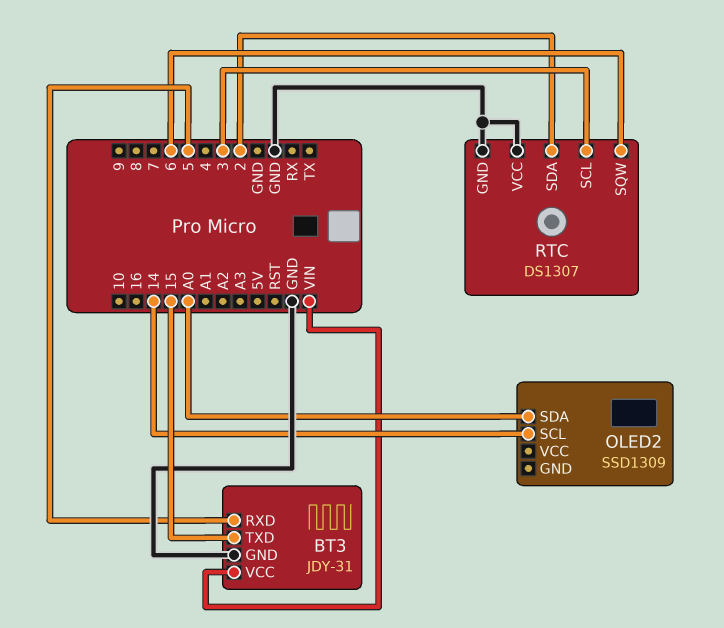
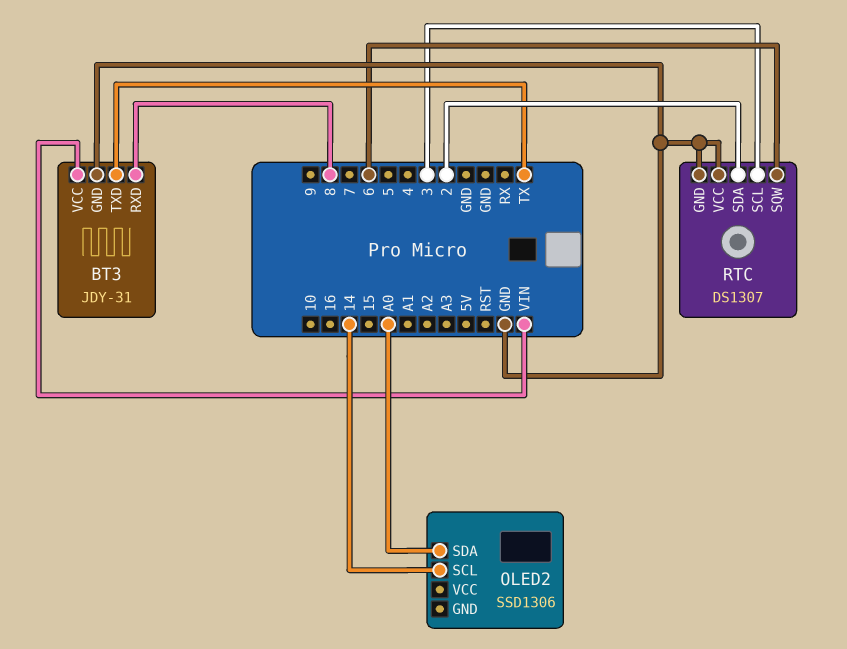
BT3 pin RXD: 5 -> 8
BT3 pin TXD: 15 -> TX
OLED2: SSD1309 -> SSD1306

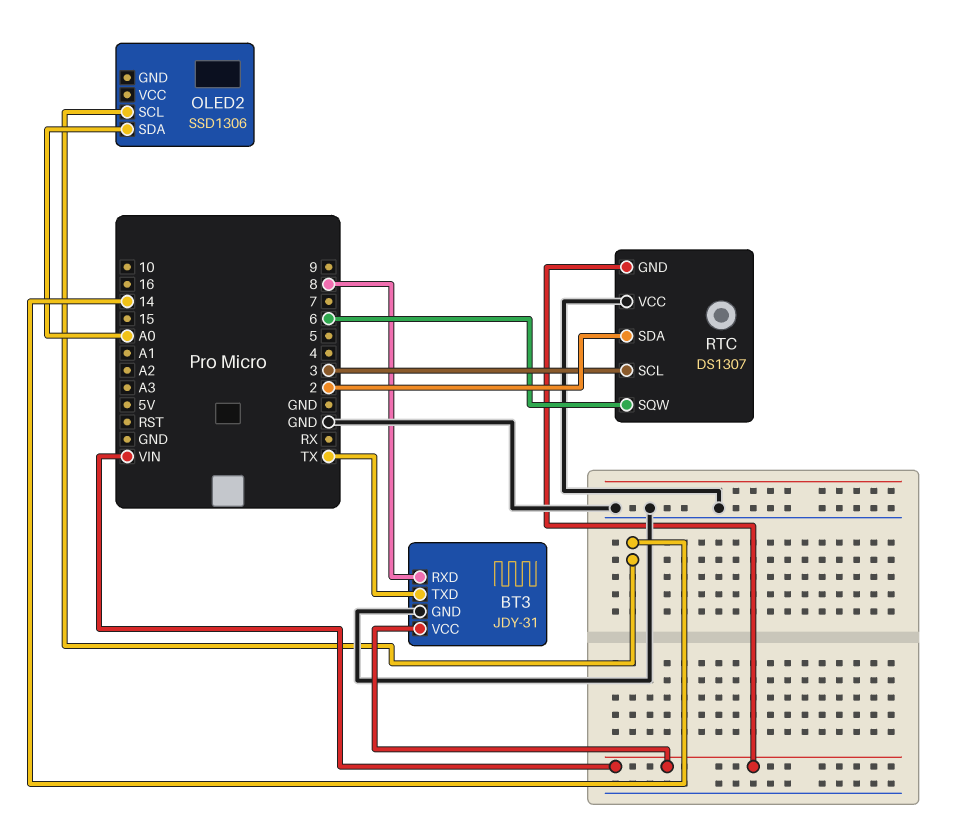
RTC pin GND: GND -> VIN

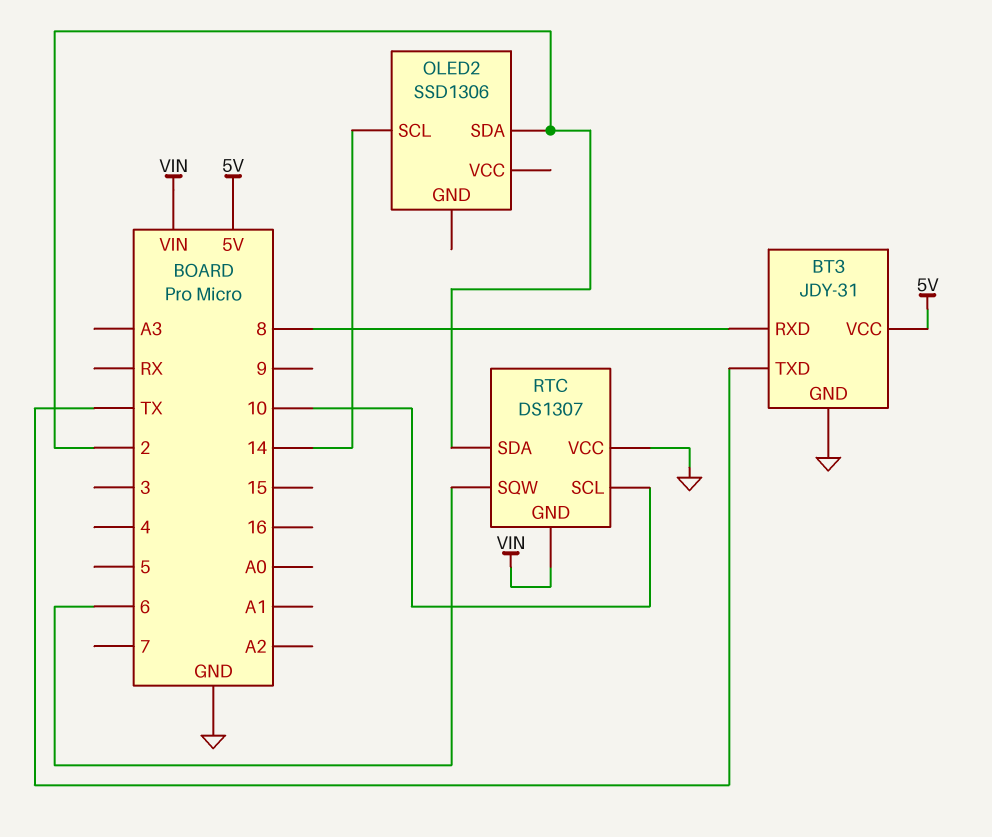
BT3 pin VCC: VIN -> 5V
OLED2 pin SDA: A0 -> 2
RTC pin SCL: 3 -> 10

